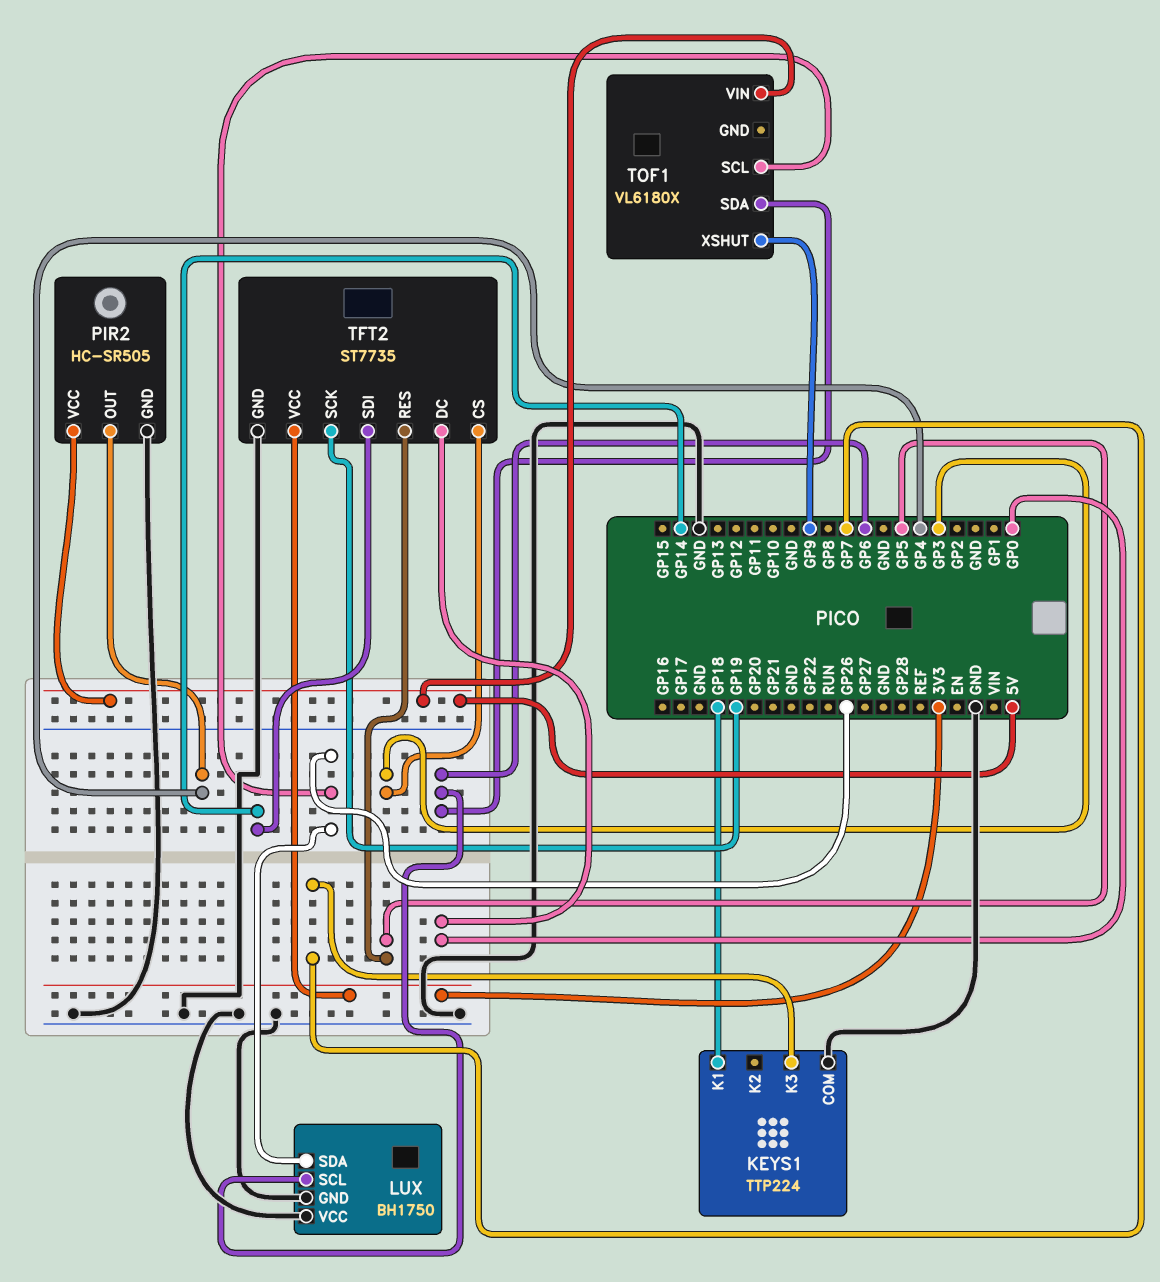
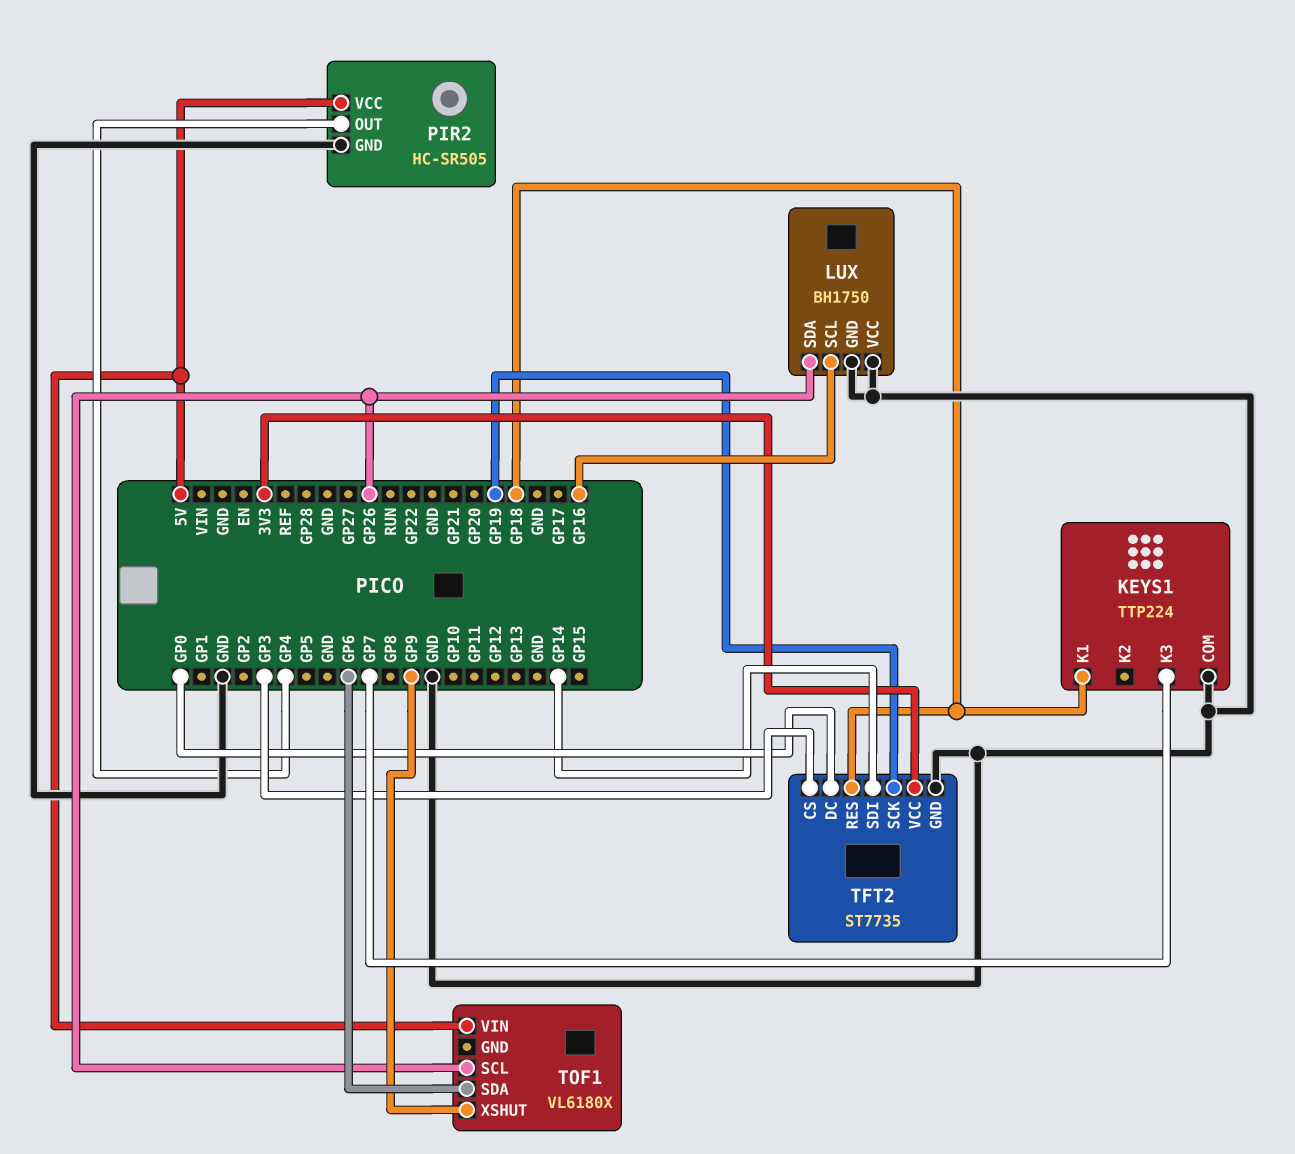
LUX pin SCL: GP6 -> GP16
TFT2 pin RES: GP5 -> GP18

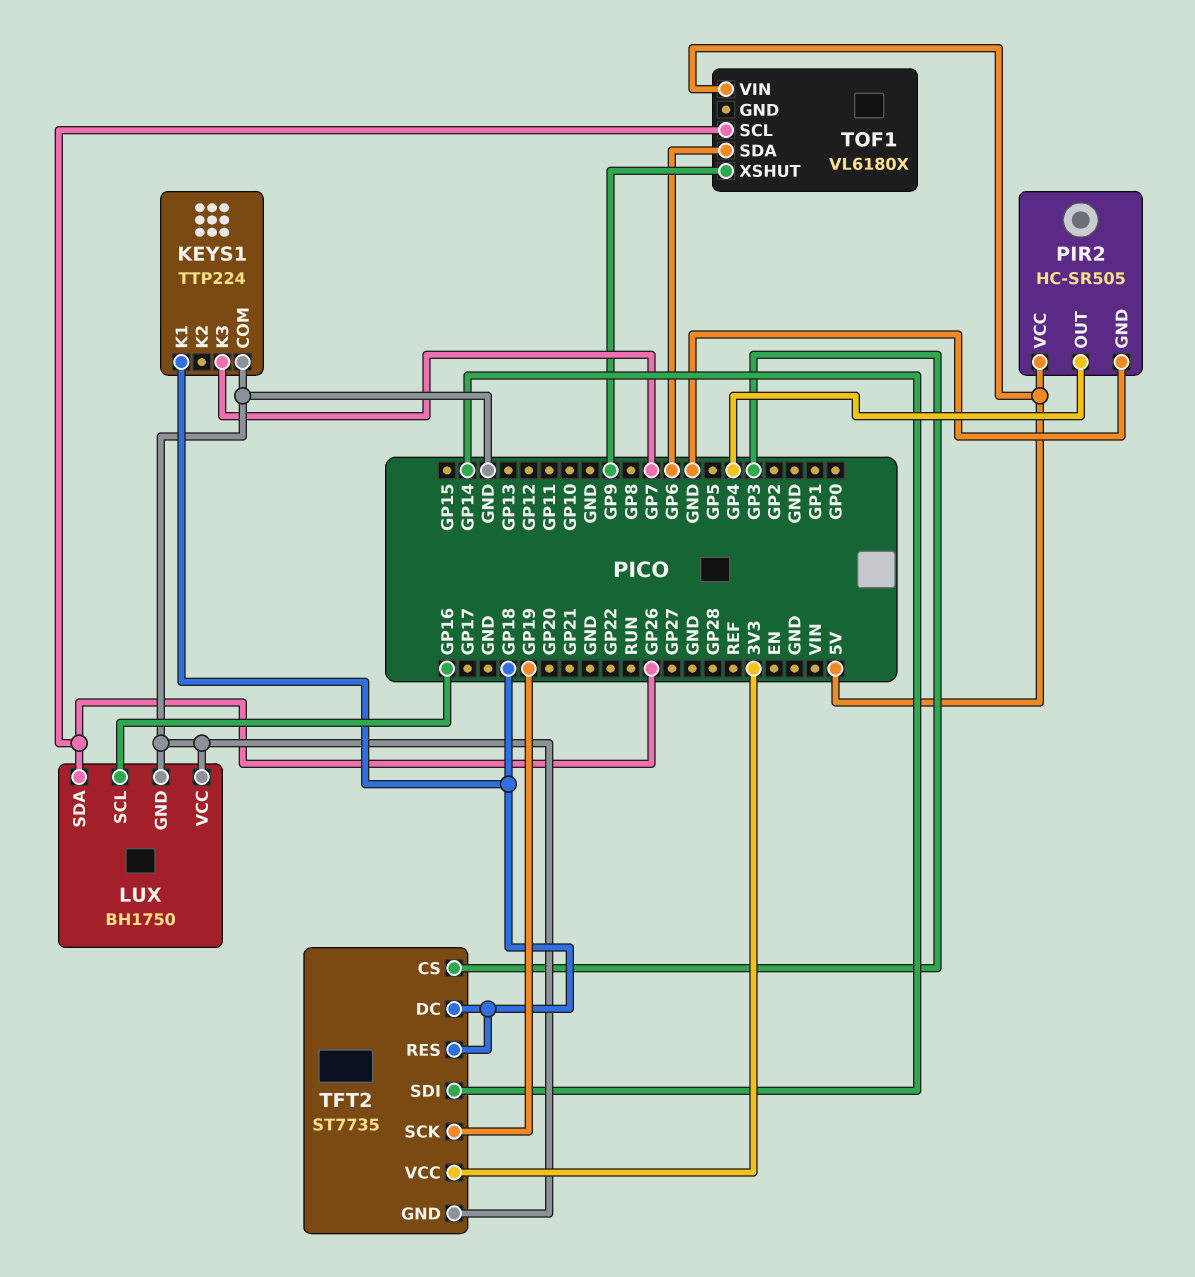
TFT2 pin DC: GP0 -> GP18

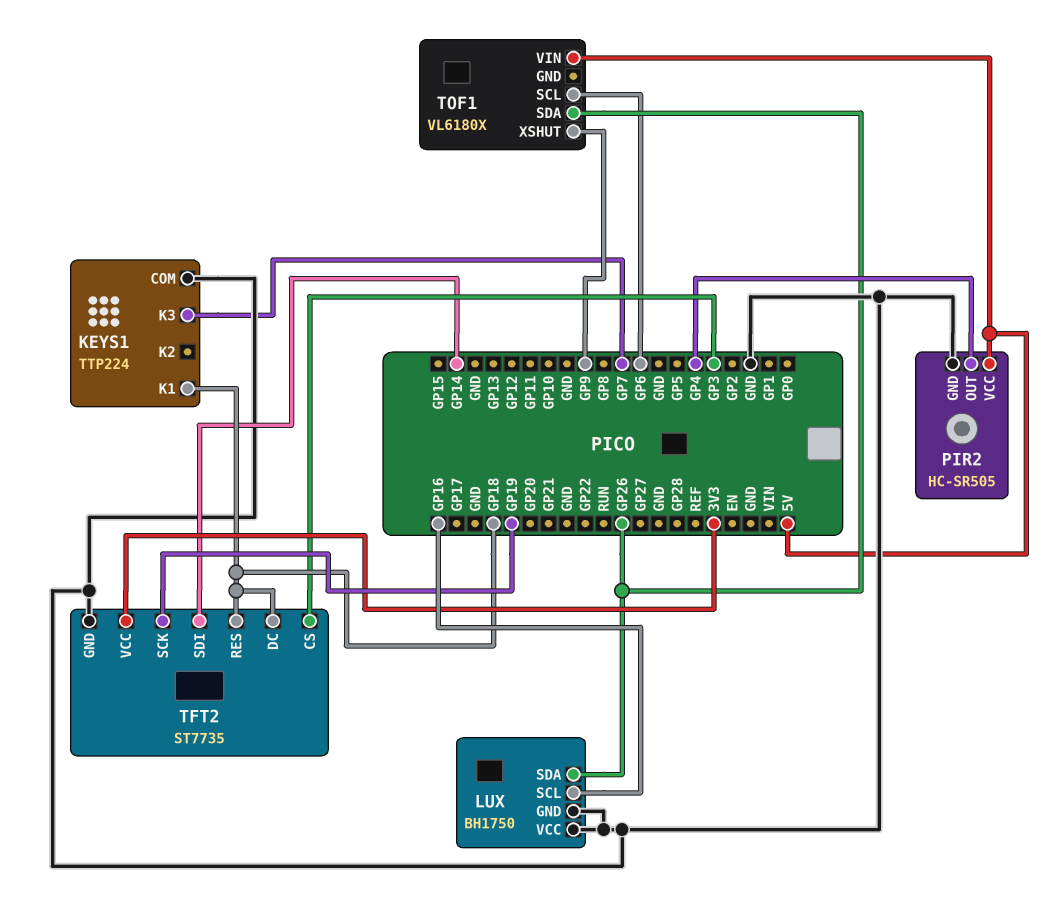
TOF1 pin SCL: GP26 -> GP6
TOF1 pin SDA: GP6 -> GP26

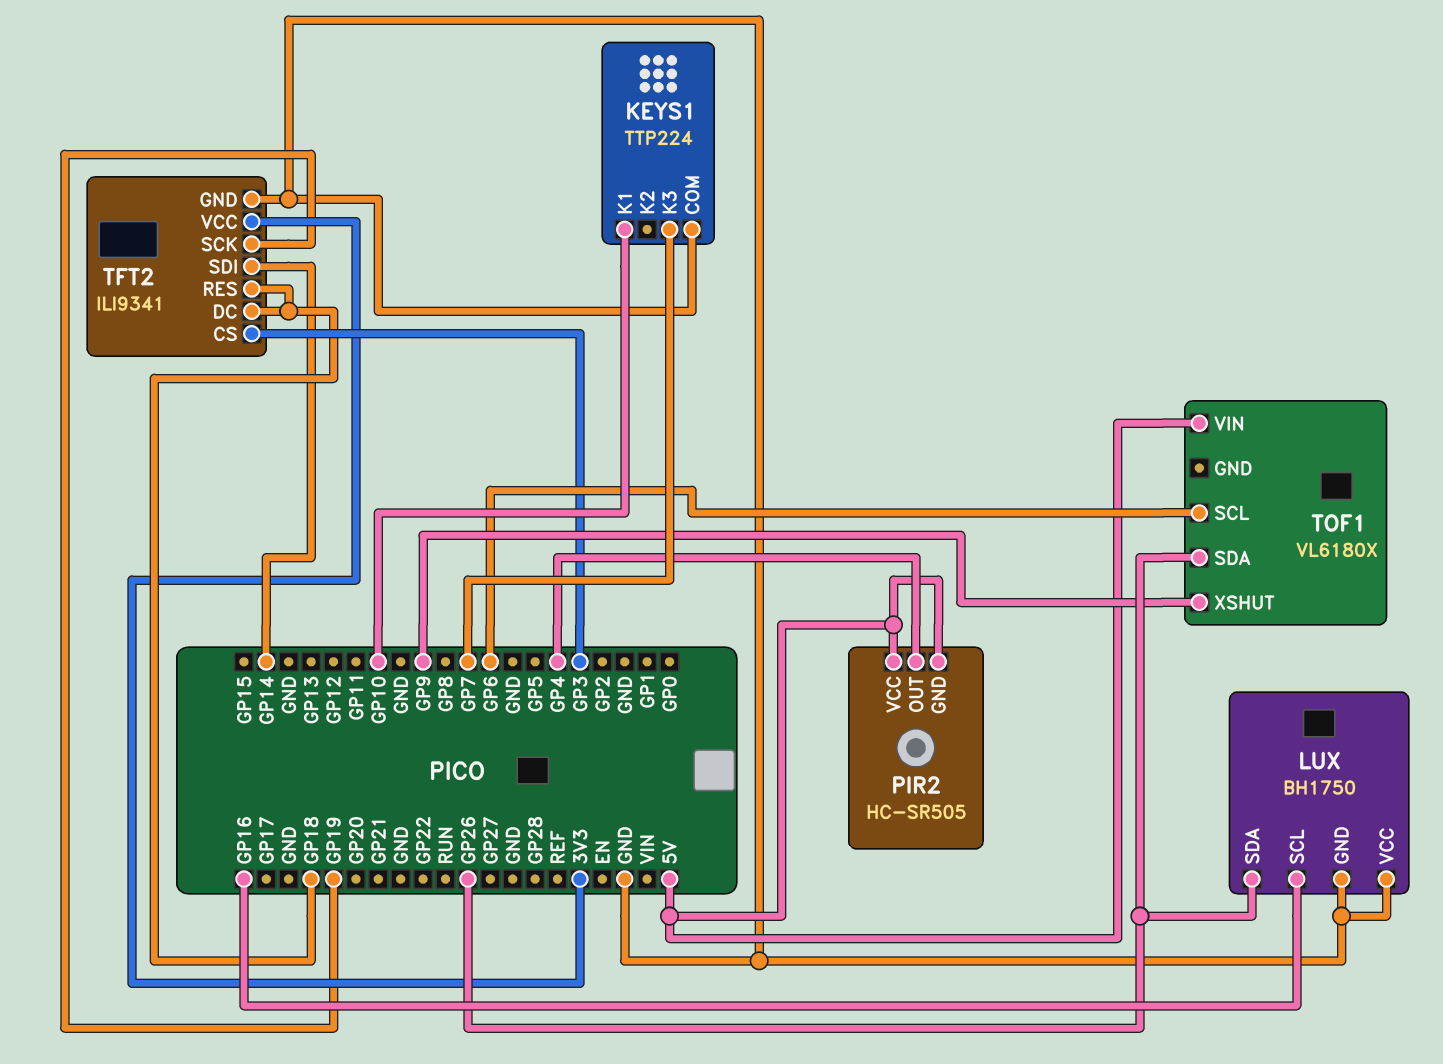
KEYS1 pin K1: GP18 -> GP10
PIR2 pin GND: GND -> 5V
TFT2: ST7735 -> ILI9341

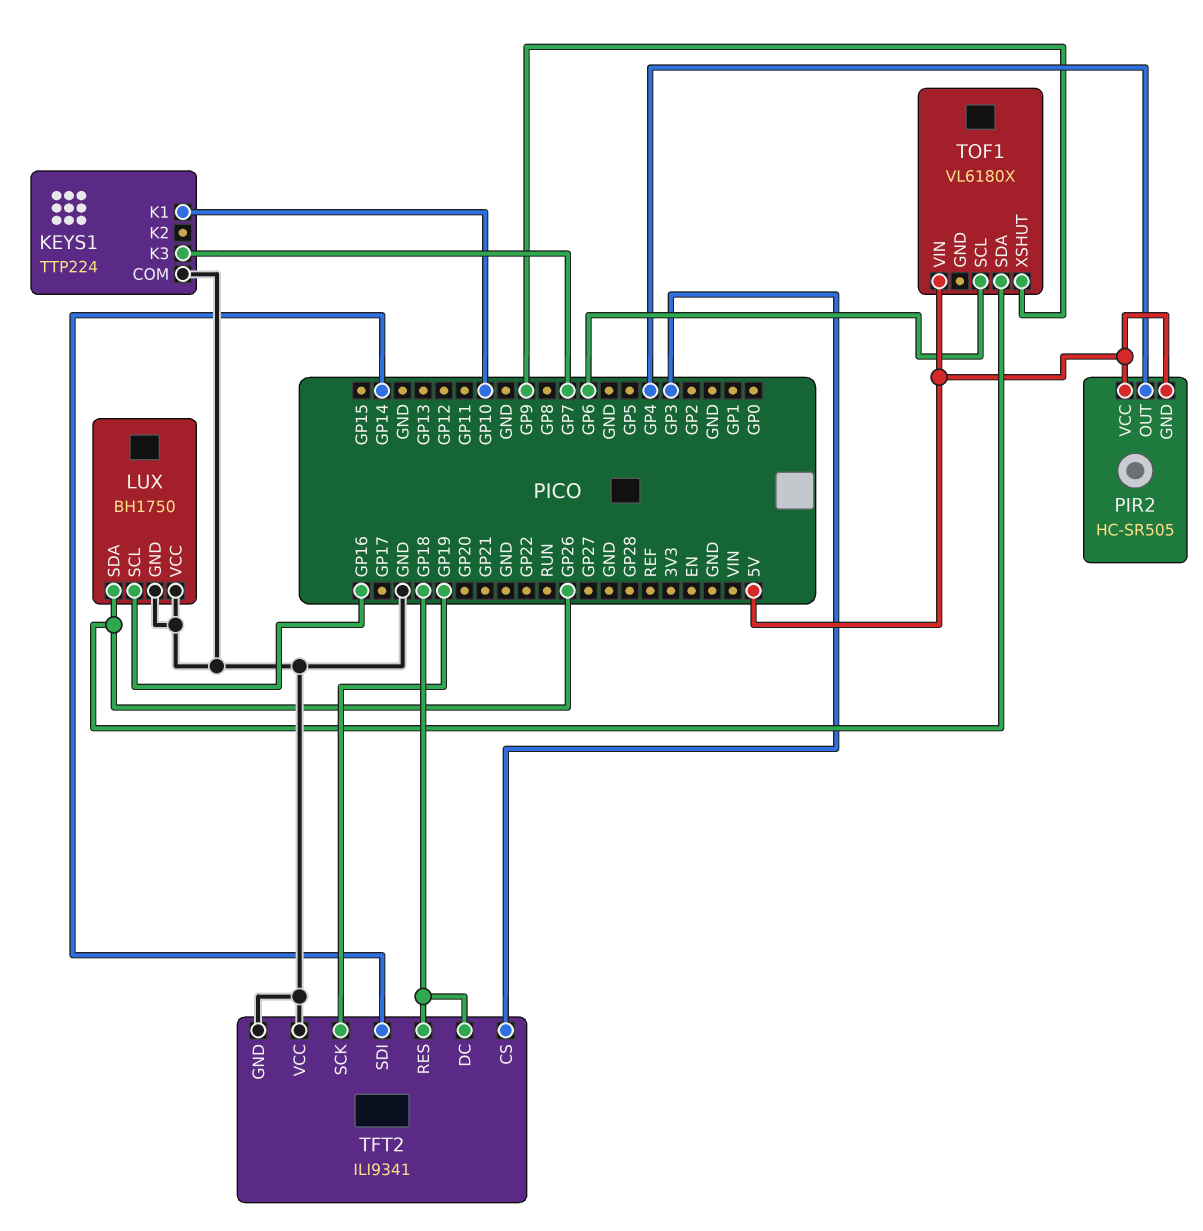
TFT2 pin VCC: 3V3 -> GND

